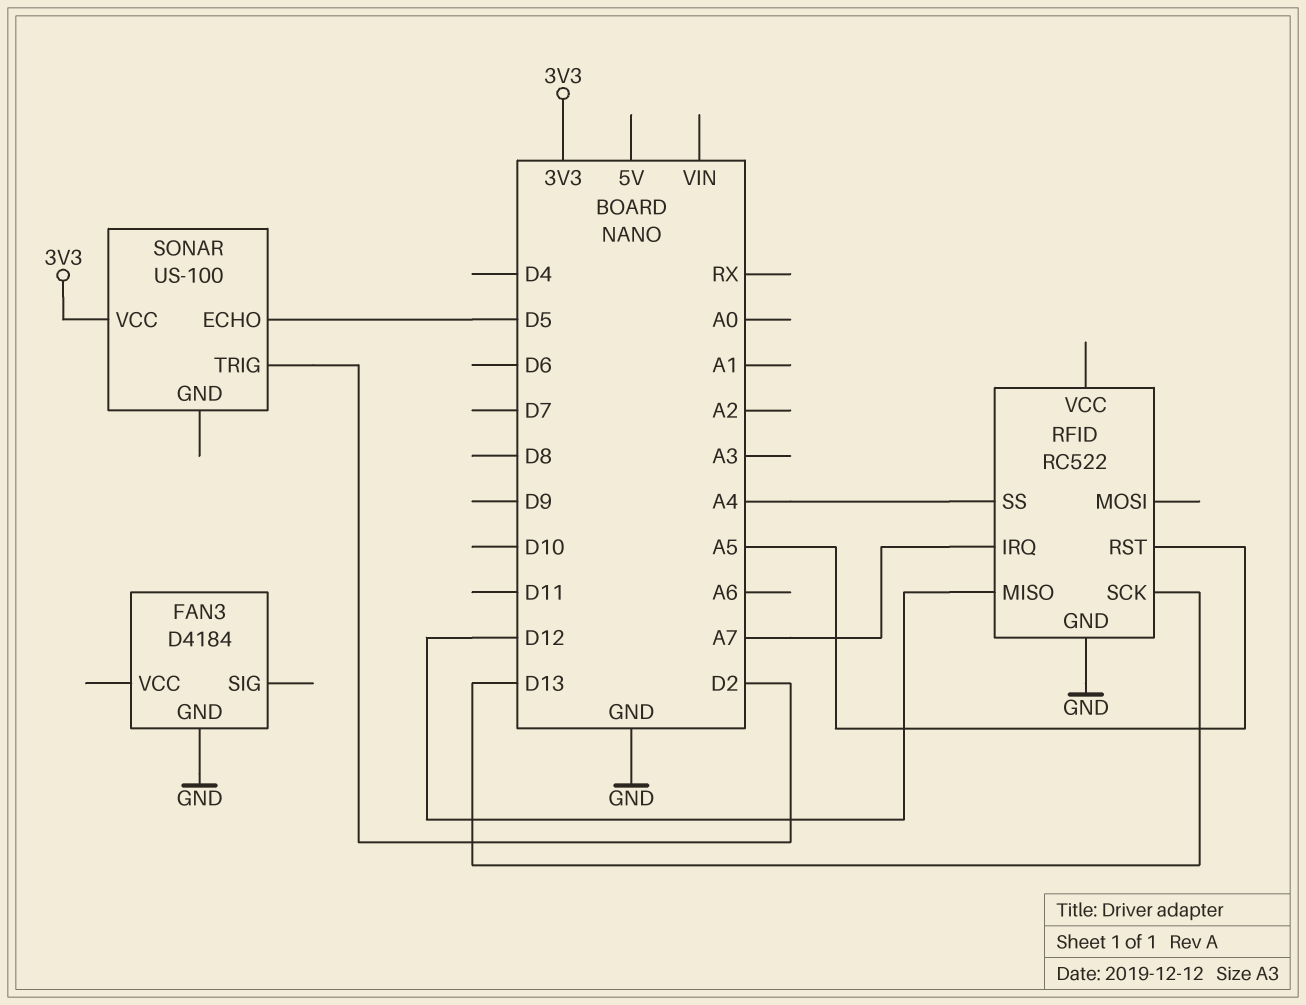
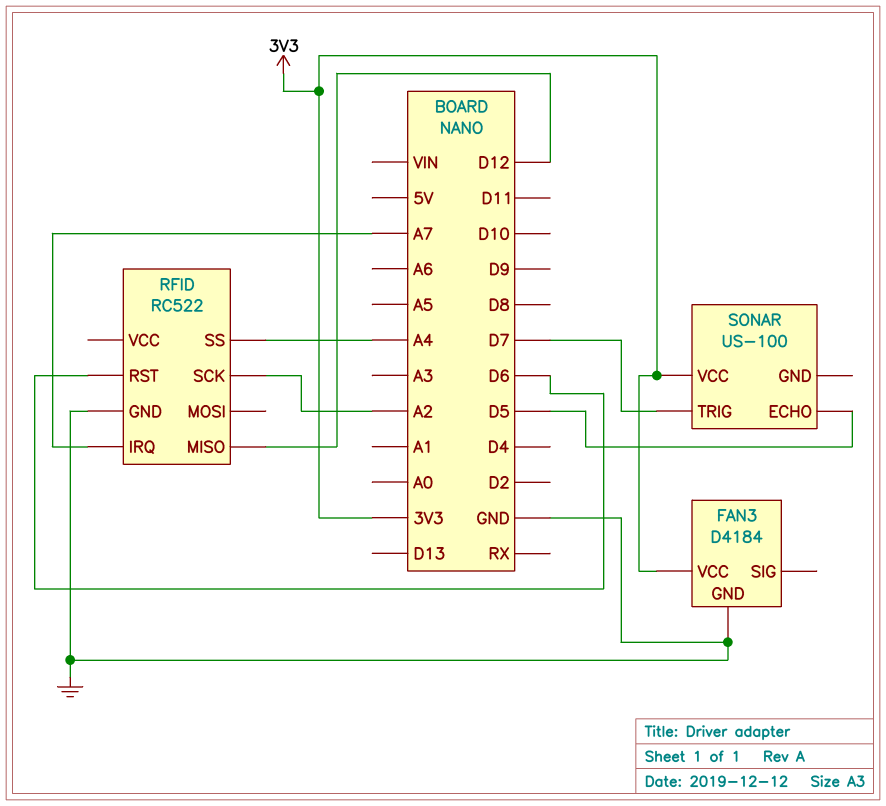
FAN3 pin VCC: none -> 3V3
RFID pin RST: A5 -> D6
RFID pin SCK: D13 -> A2
SONAR pin TRIG: D2 -> D7

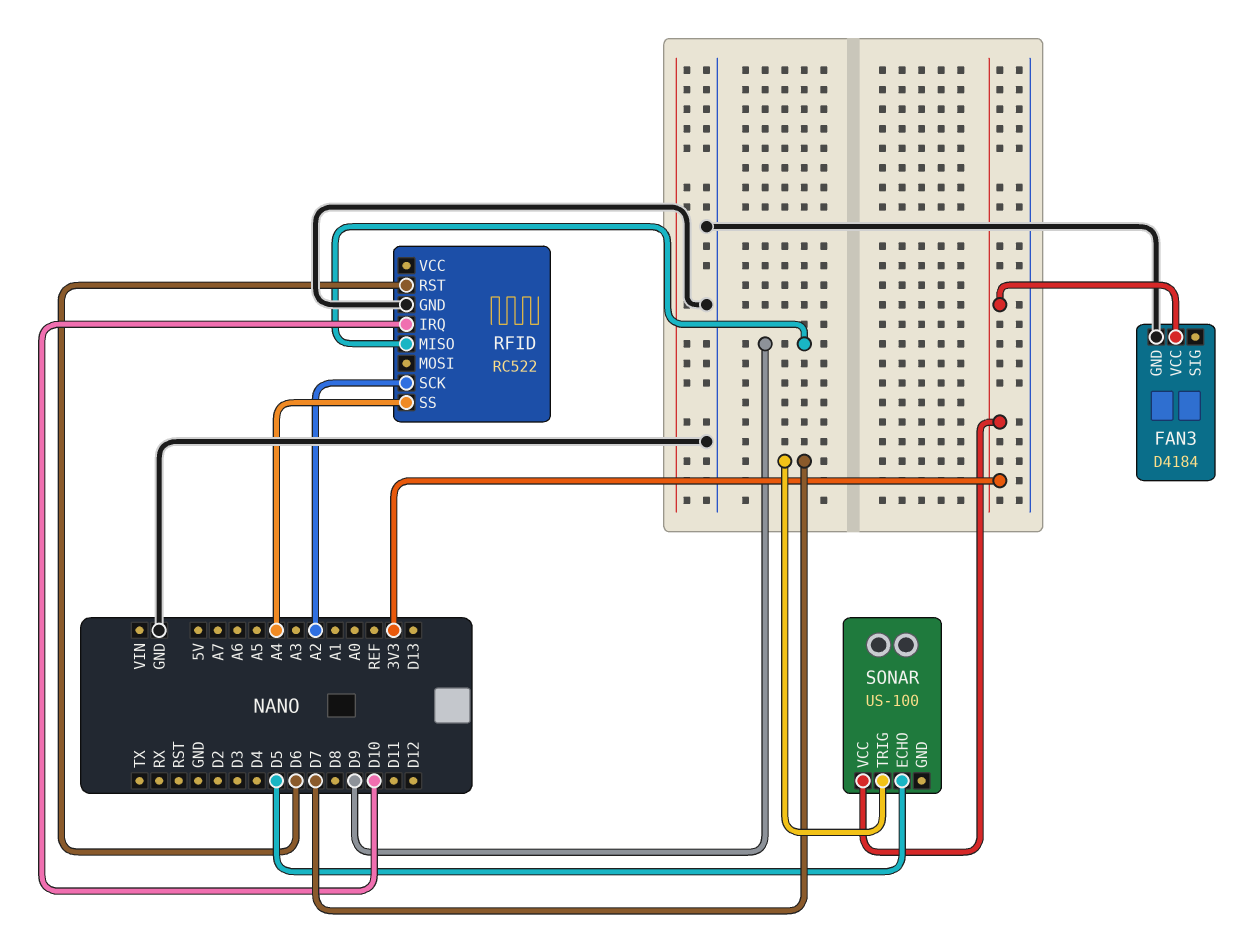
RFID pin IRQ: A7 -> D10
RFID pin MISO: D12 -> D9

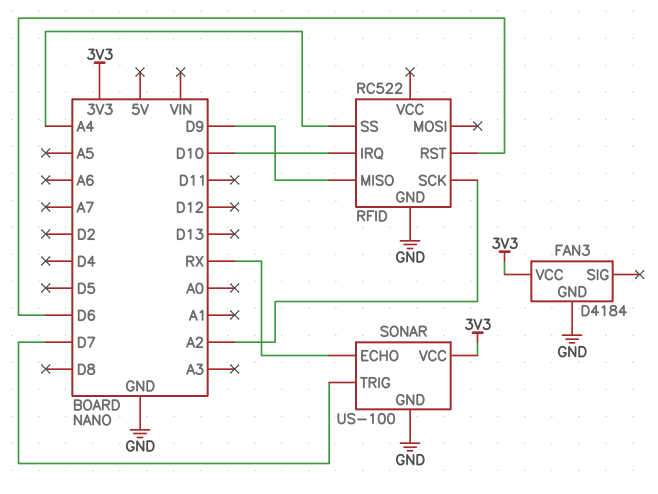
SONAR pin ECHO: D5 -> RX
SONAR pin GND: none -> GND

